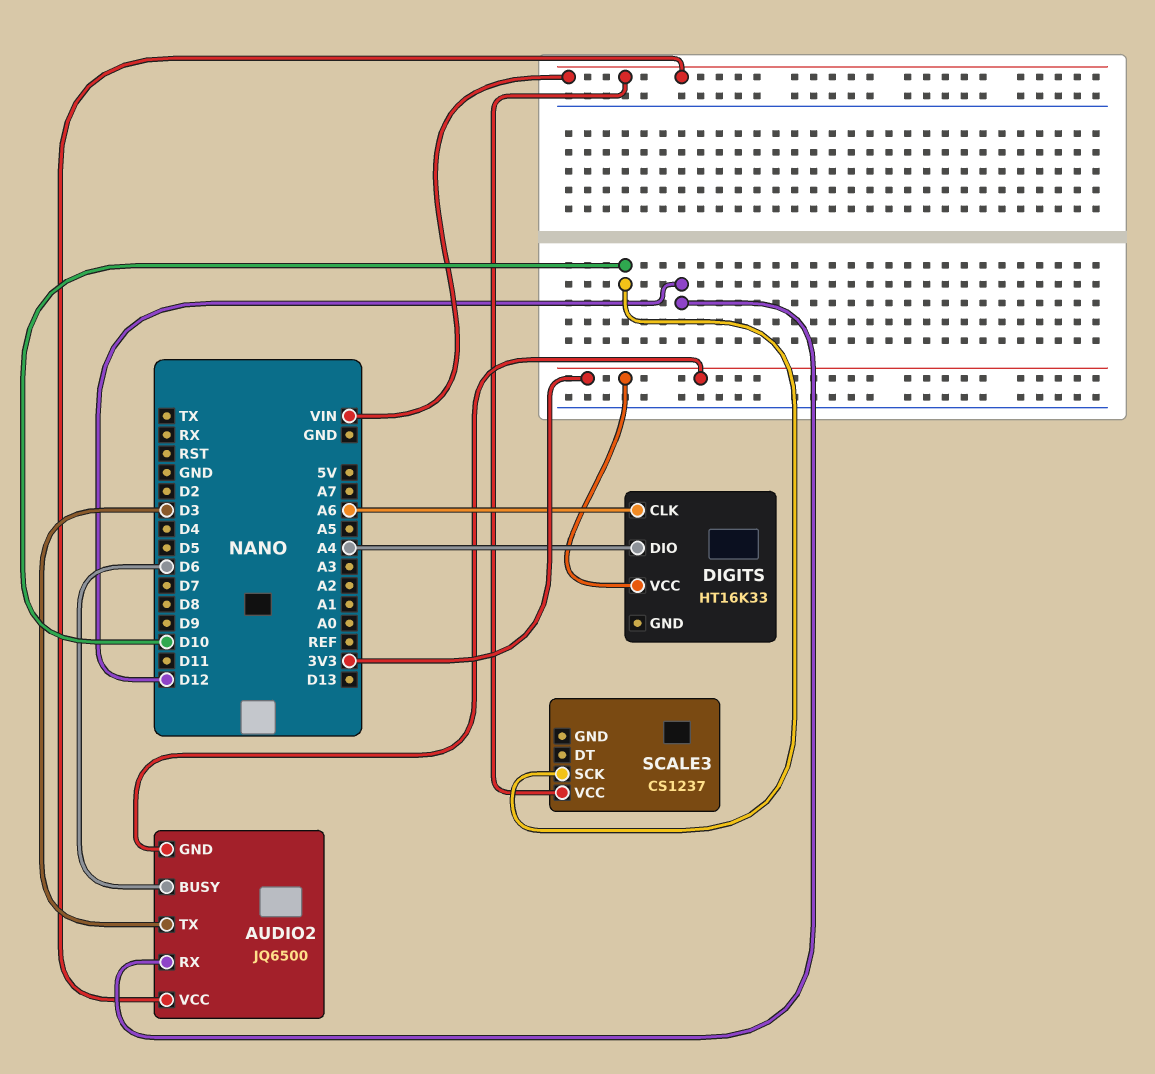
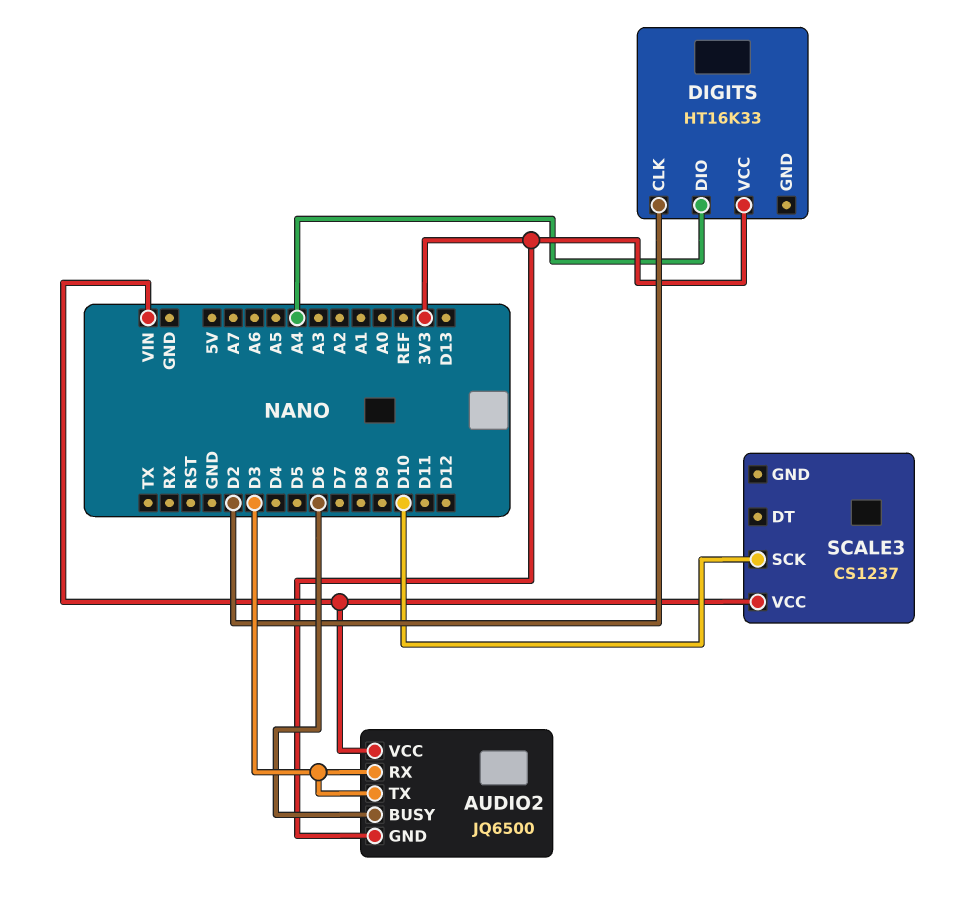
AUDIO2 pin RX: D12 -> D3
DIGITS pin CLK: A6 -> D2

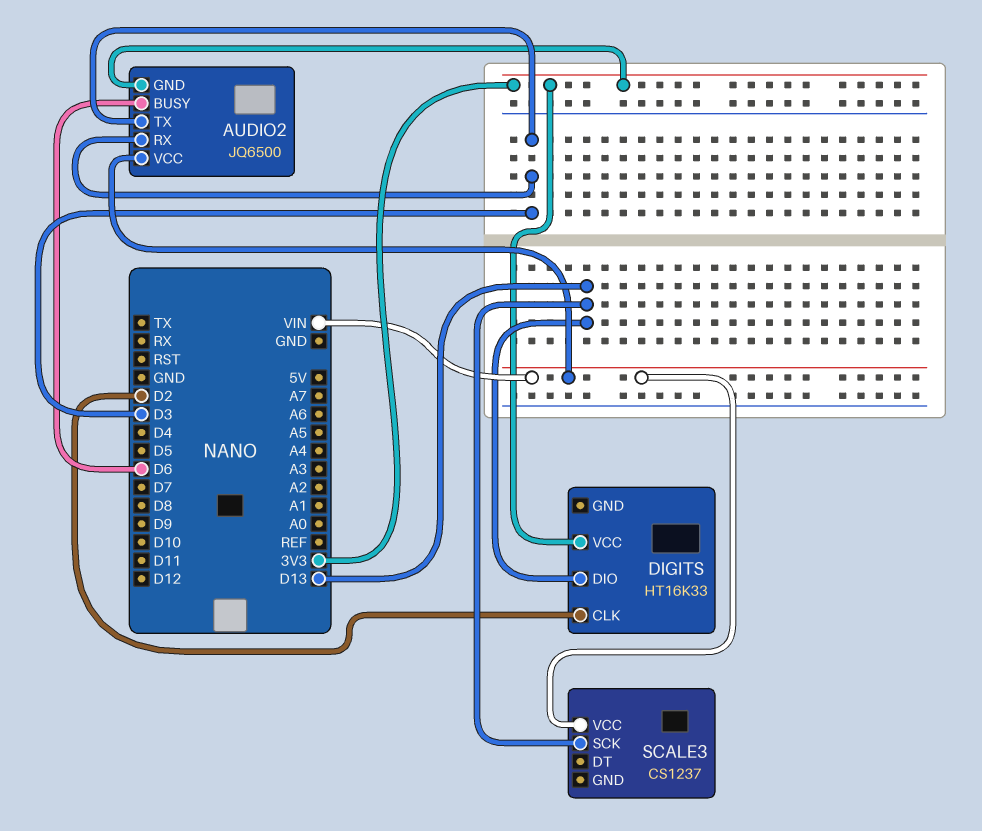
DIGITS pin DIO: A4 -> D13
SCALE3 pin SCK: D10 -> D13

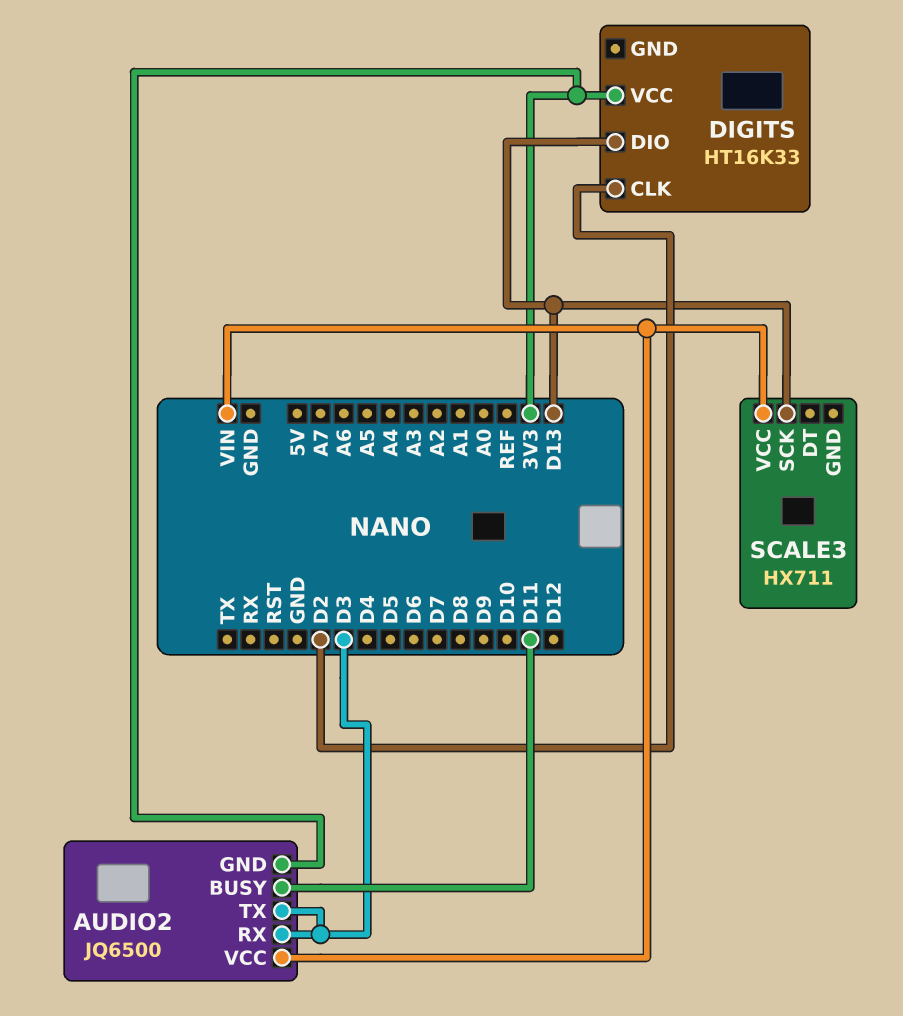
AUDIO2 pin BUSY: D6 -> D11
SCALE3: CS1237 -> HX711

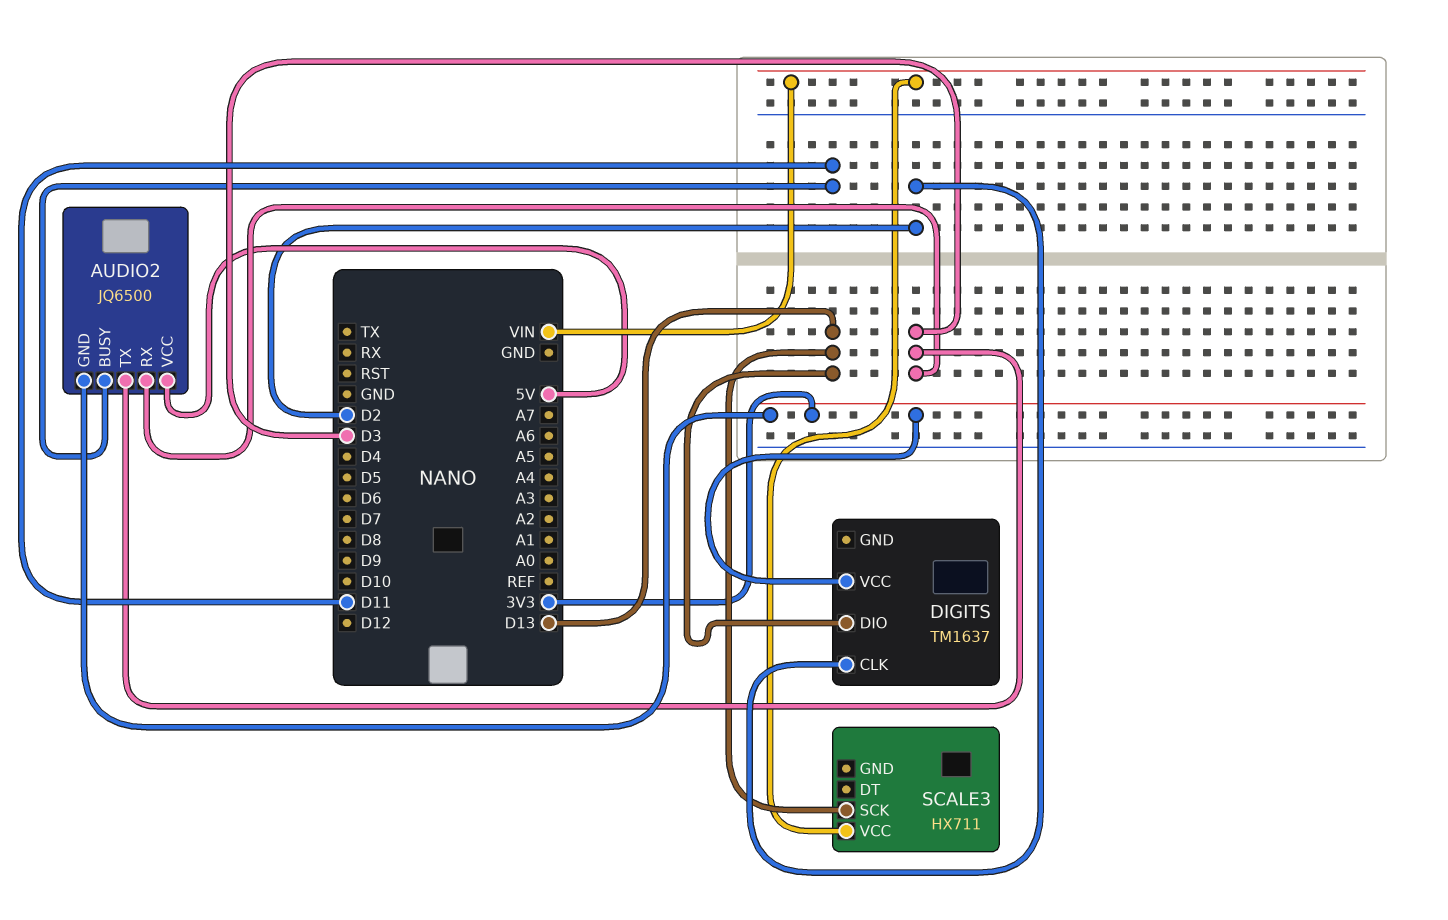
AUDIO2 pin VCC: VIN -> 5V
DIGITS: HT16K33 -> TM1637

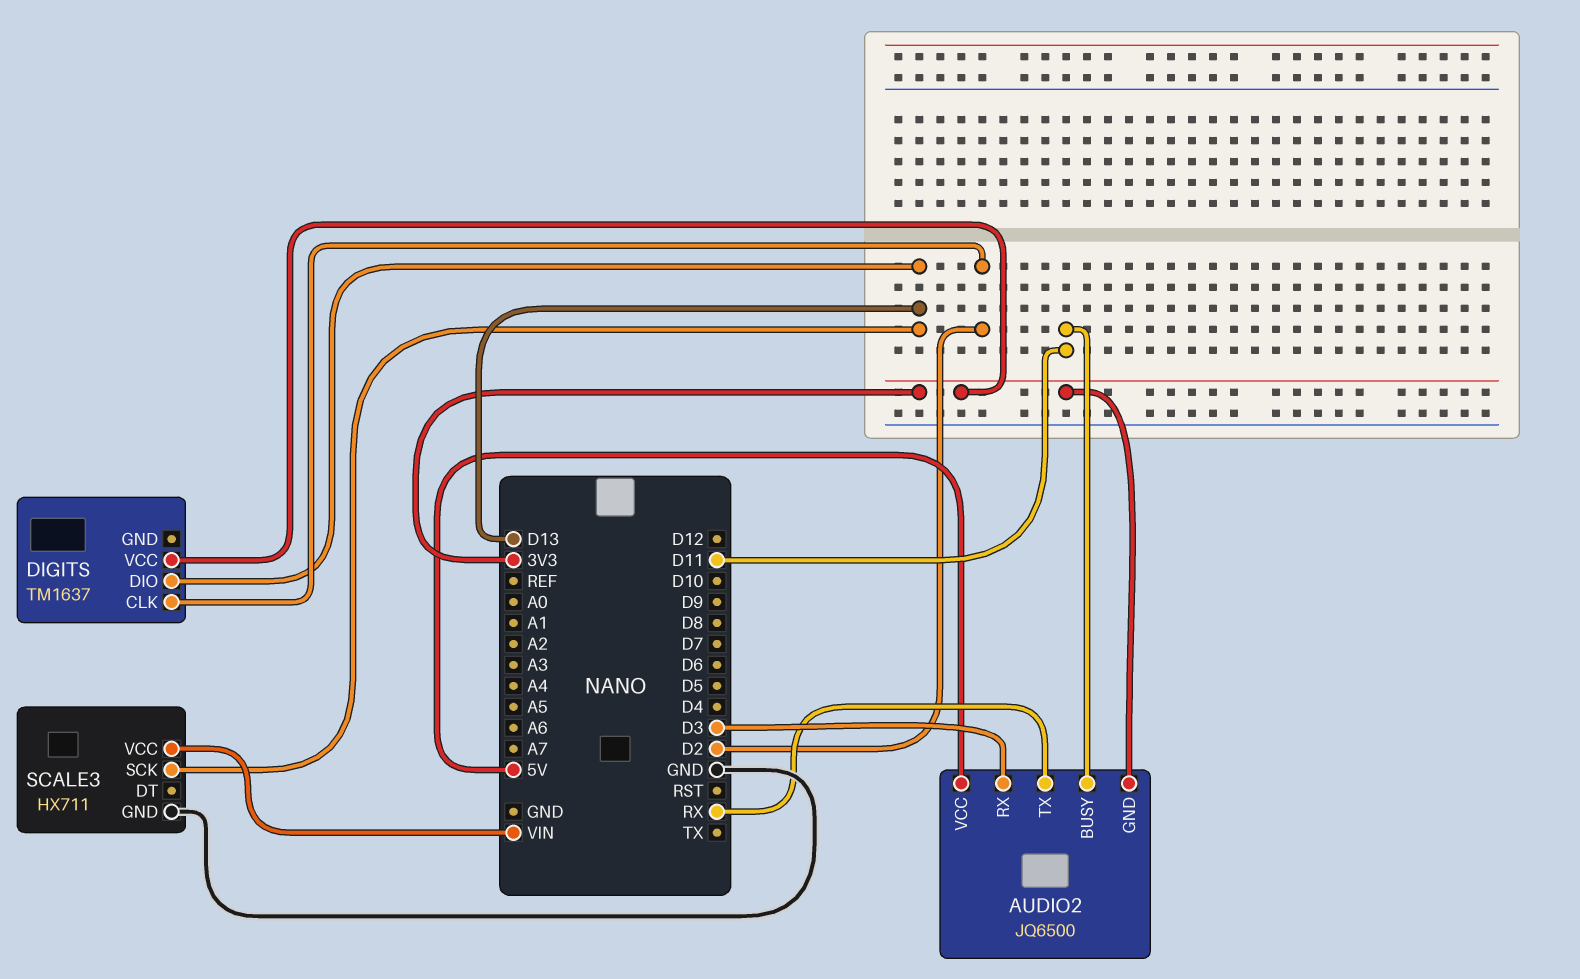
AUDIO2 pin TX: D3 -> RX
SCALE3 pin GND: none -> GND

